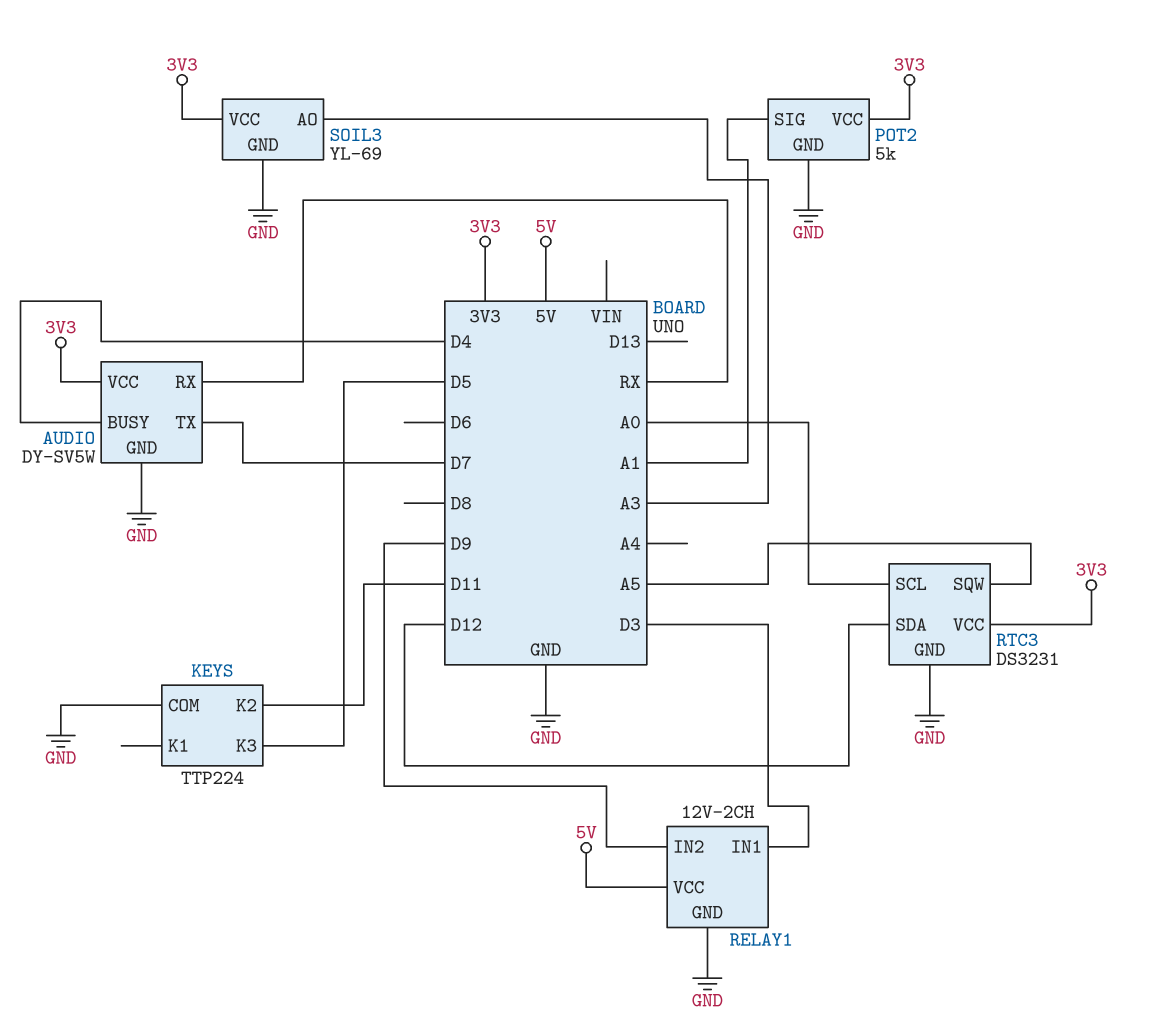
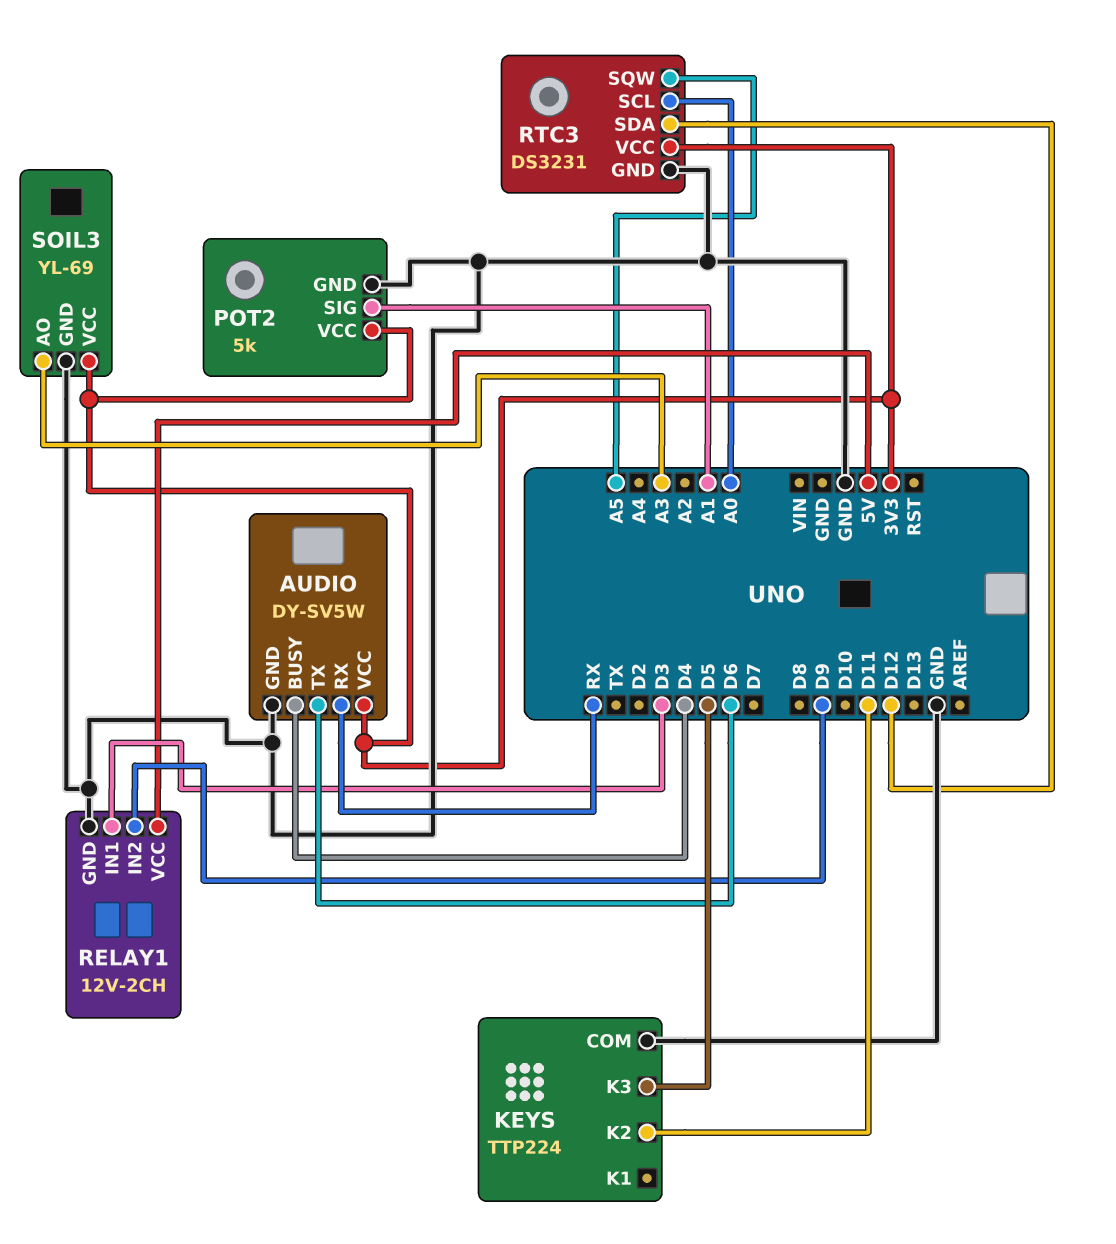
AUDIO pin TX: D7 -> D6

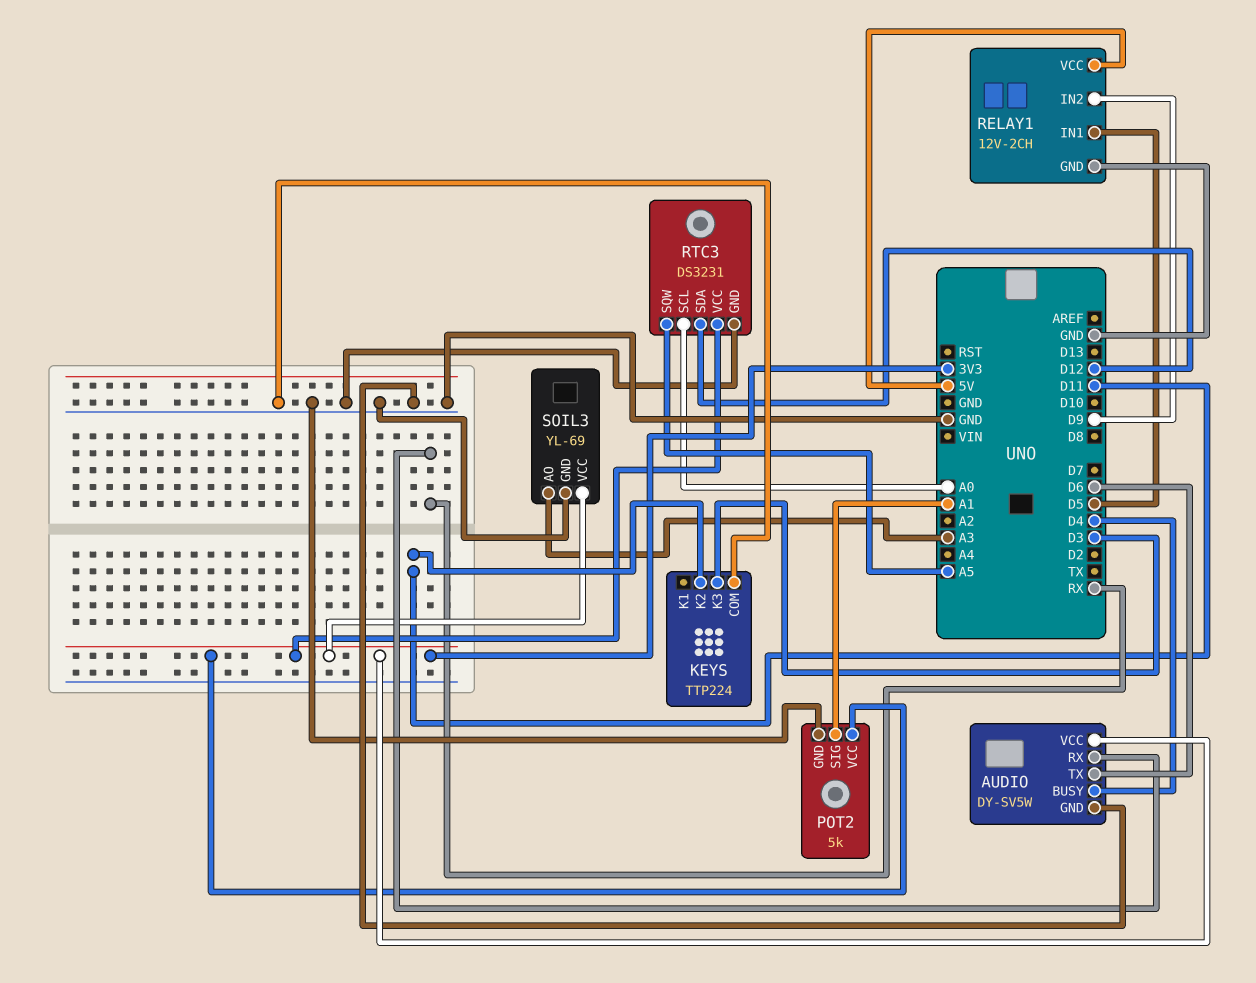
KEYS pin K3: D5 -> D3
RELAY1 pin IN1: D3 -> D5

